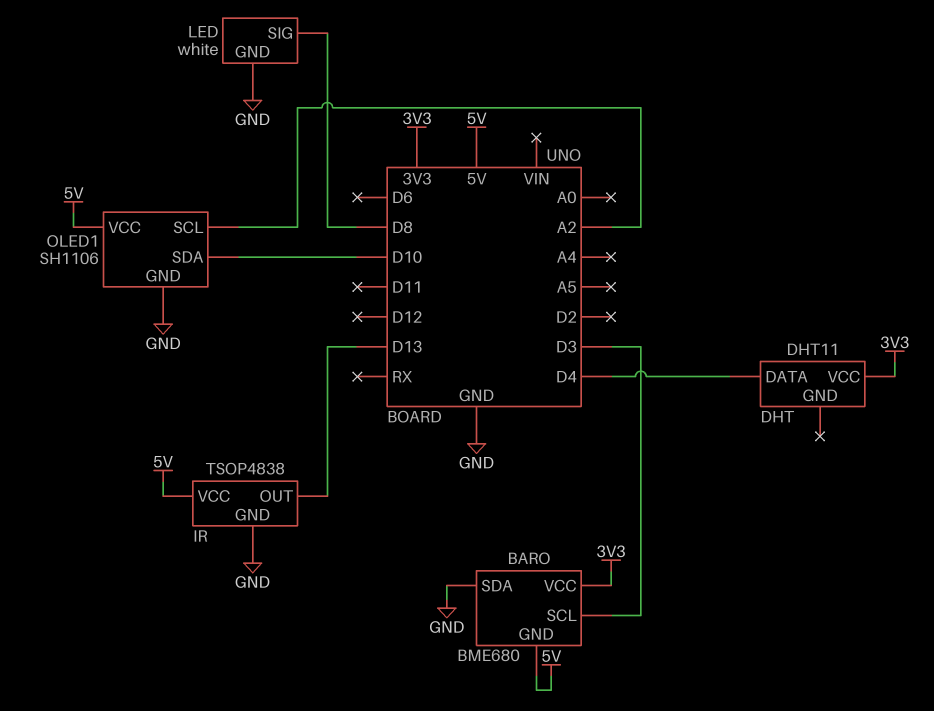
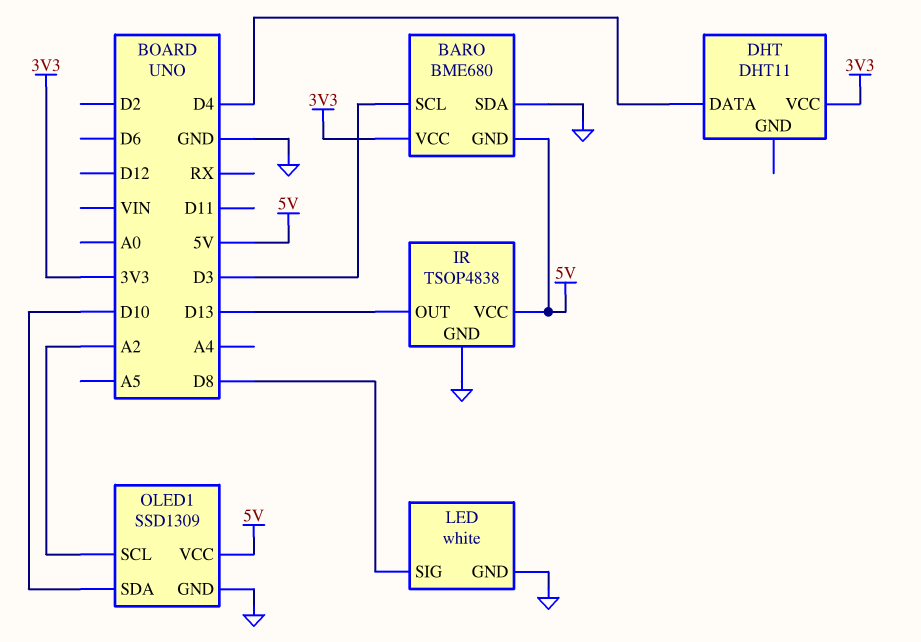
OLED1: SH1106 -> SSD1309

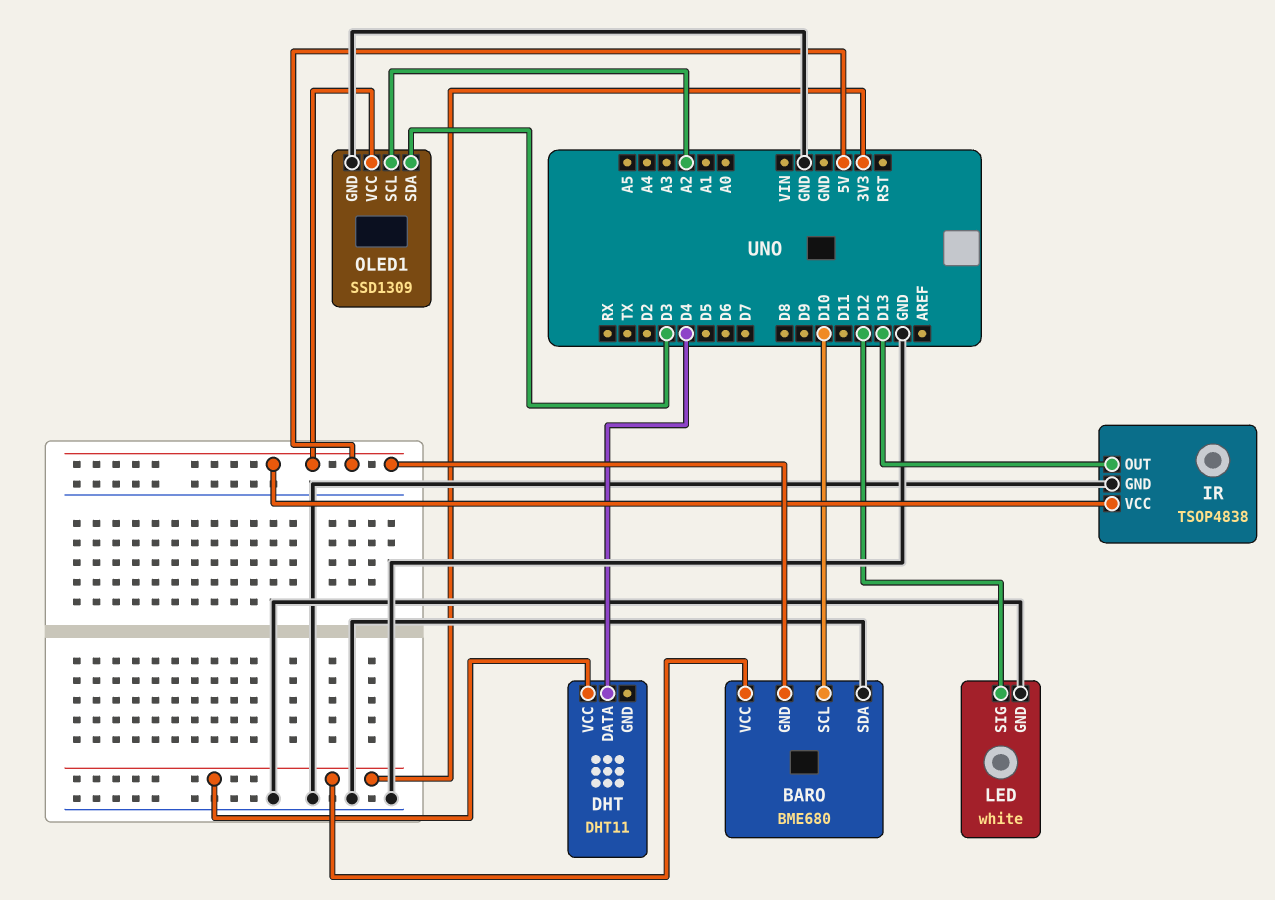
BARO pin SCL: D3 -> D10
LED pin SIG: D8 -> D12
OLED1 pin SDA: D10 -> D3

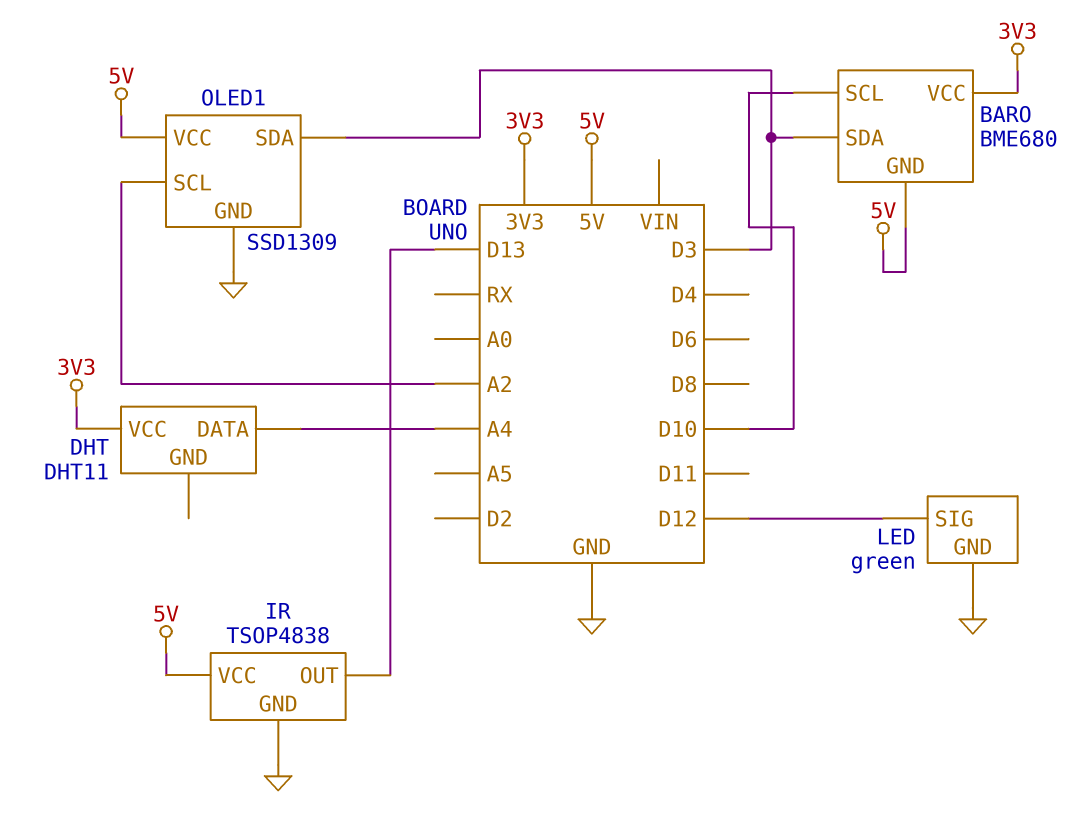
BARO pin SDA: GND -> D3
DHT pin DATA: D4 -> A4
LED: white -> green

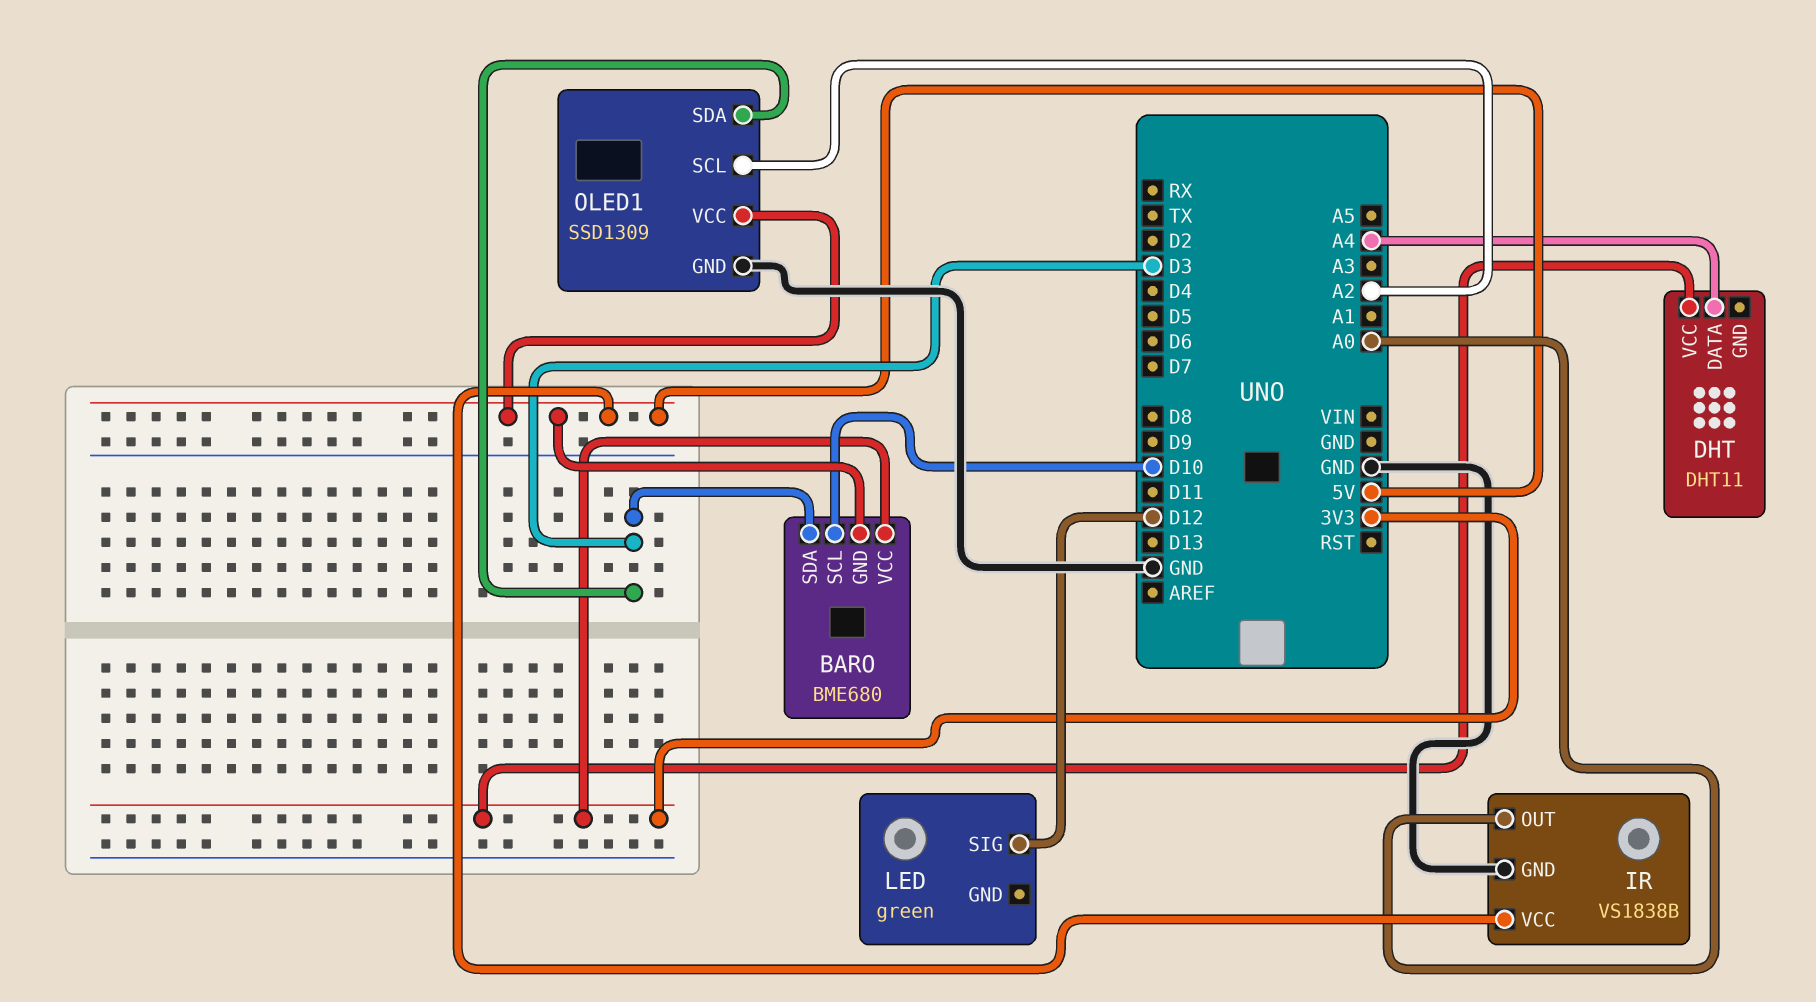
IR: TSOP4838 -> VS1838B
IR pin OUT: D13 -> A0
LED pin GND: GND -> none

